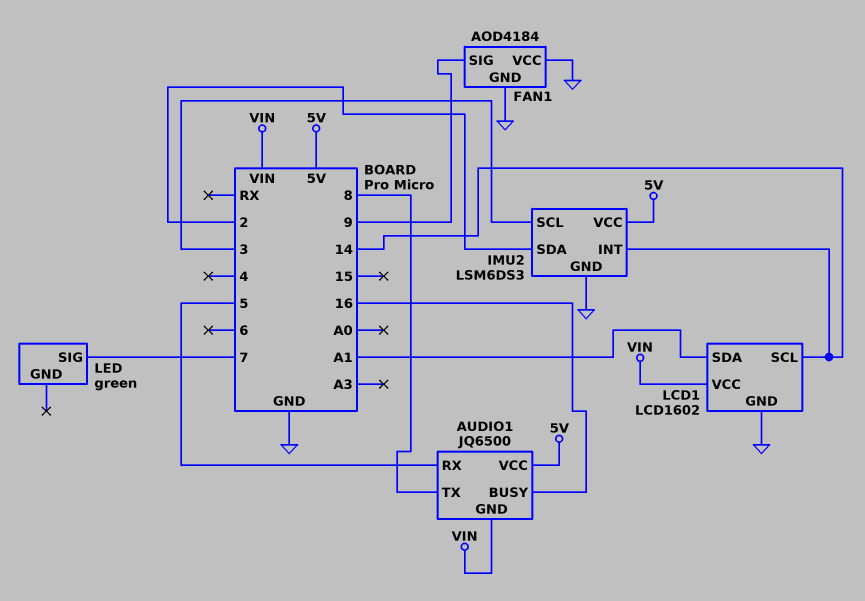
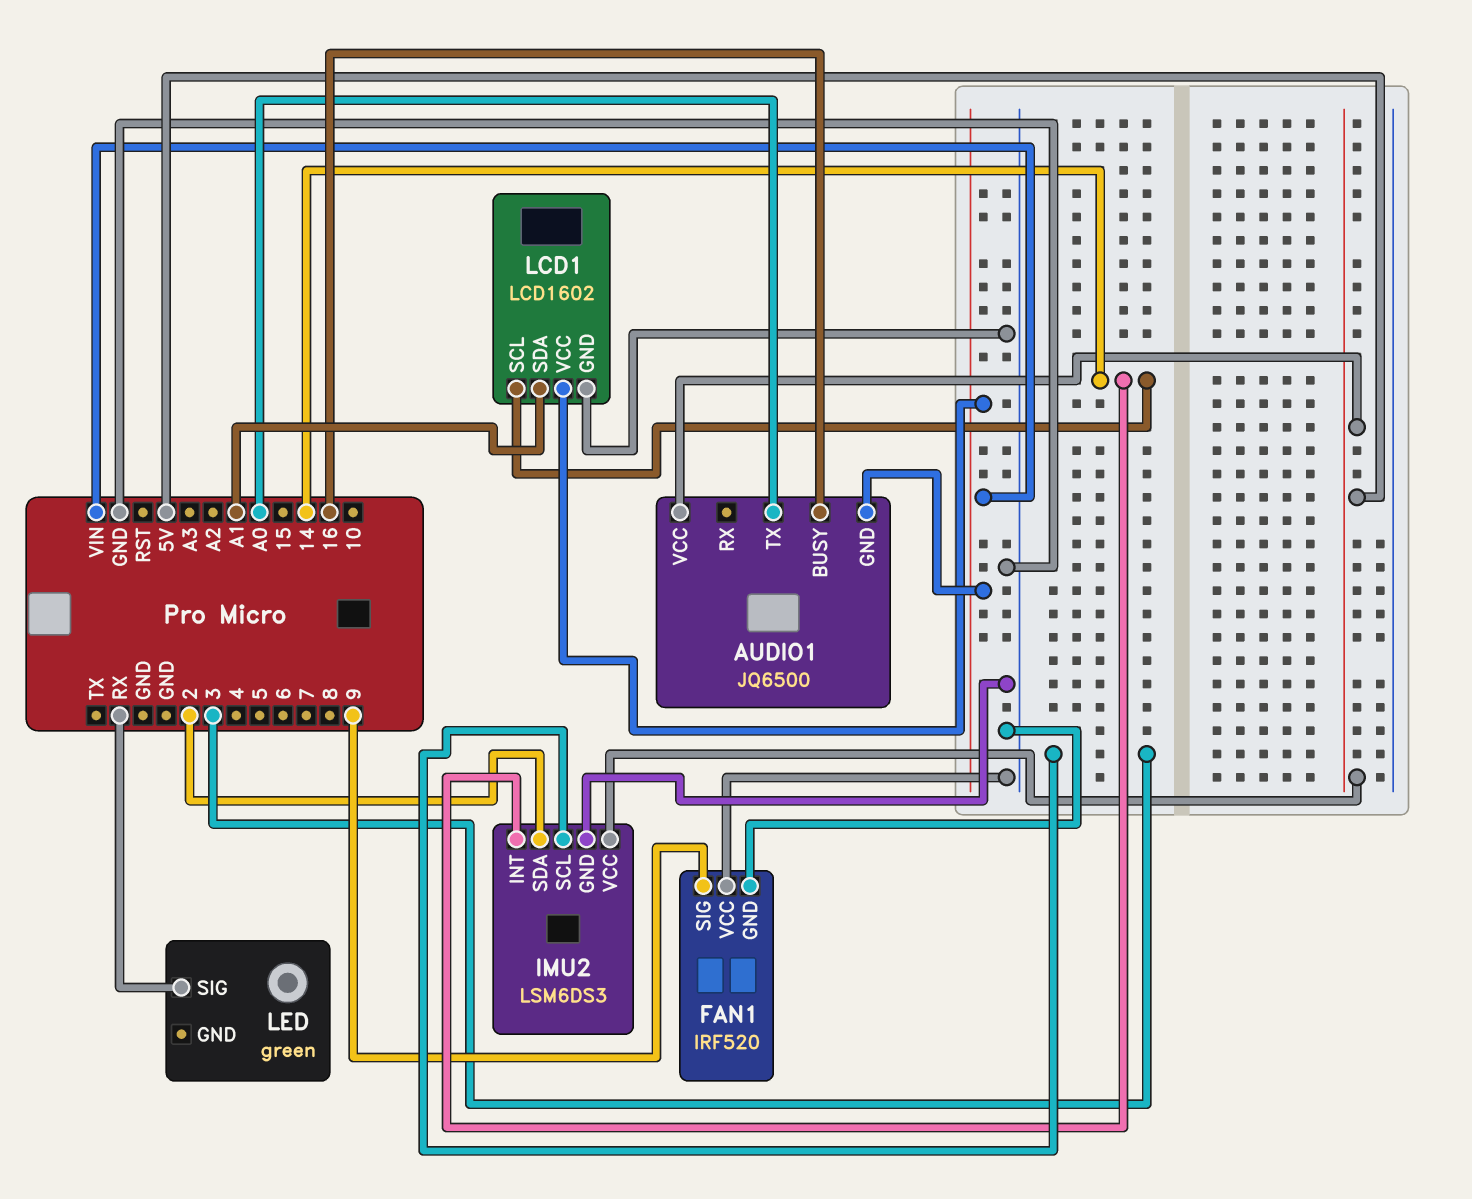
AUDIO1 pin RX: 5 -> none
AUDIO1 pin TX: 8 -> A0
FAN1: AOD4184 -> IRF520
LED pin SIG: 7 -> RX

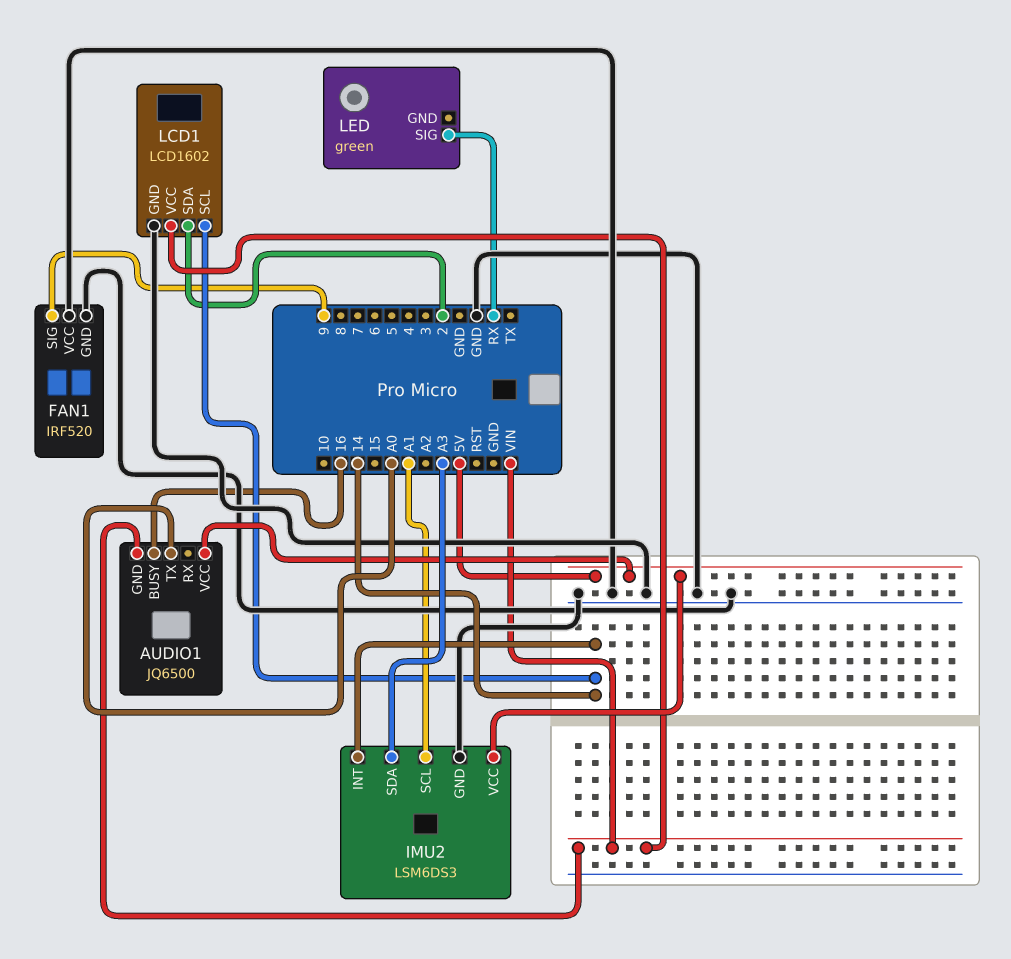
IMU2 pin SCL: 3 -> A1
IMU2 pin SDA: 2 -> A3
LCD1 pin SDA: A1 -> 2

